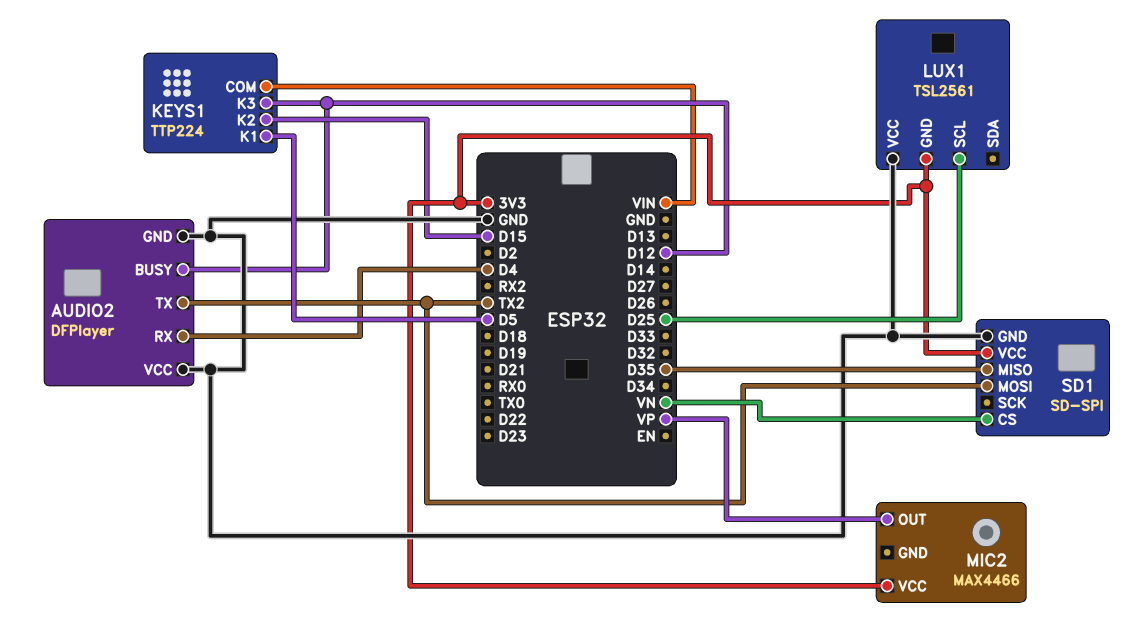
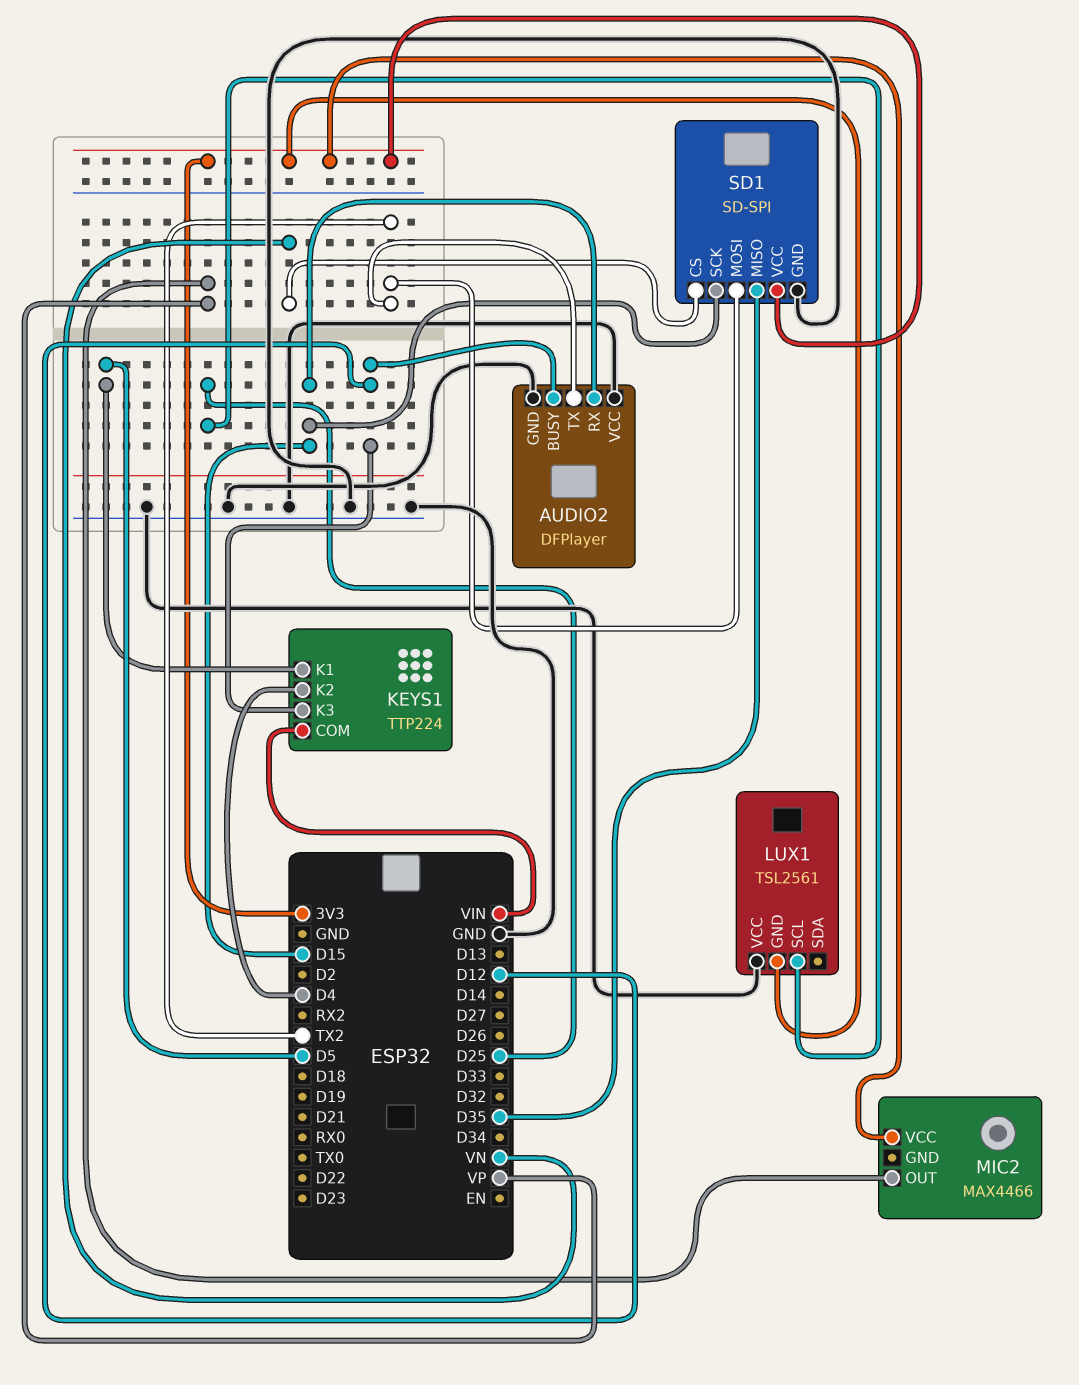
AUDIO2 pin RX: D4 -> D15
KEYS1 pin K2: D15 -> D4
SD1 pin SCK: none -> D15

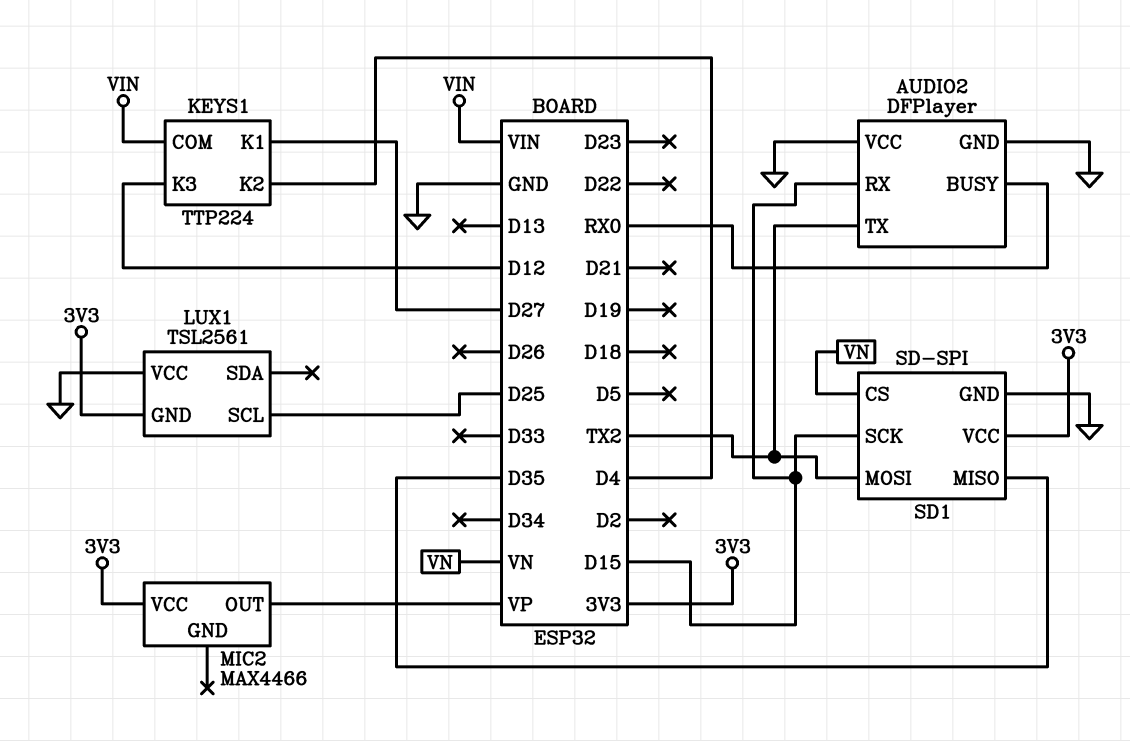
AUDIO2 pin BUSY: D12 -> RX0
KEYS1 pin K1: D5 -> D27

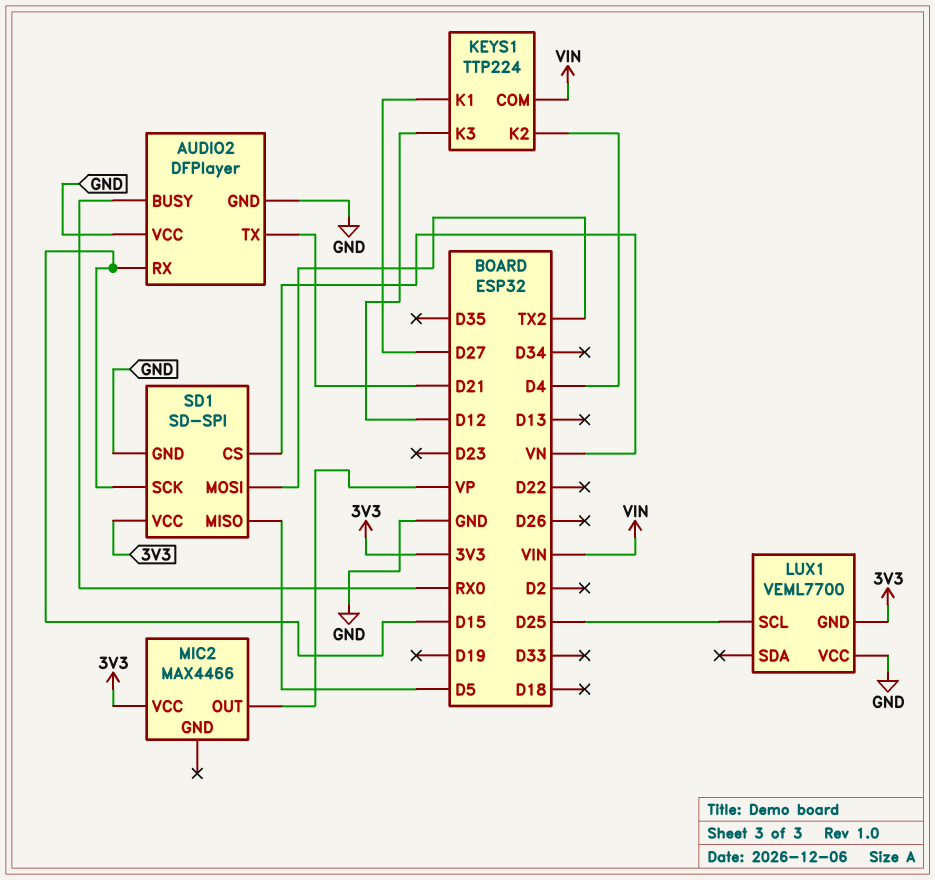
AUDIO2 pin TX: TX2 -> D21
LUX1: TSL2561 -> VEML7700
SD1 pin MISO: D35 -> D5

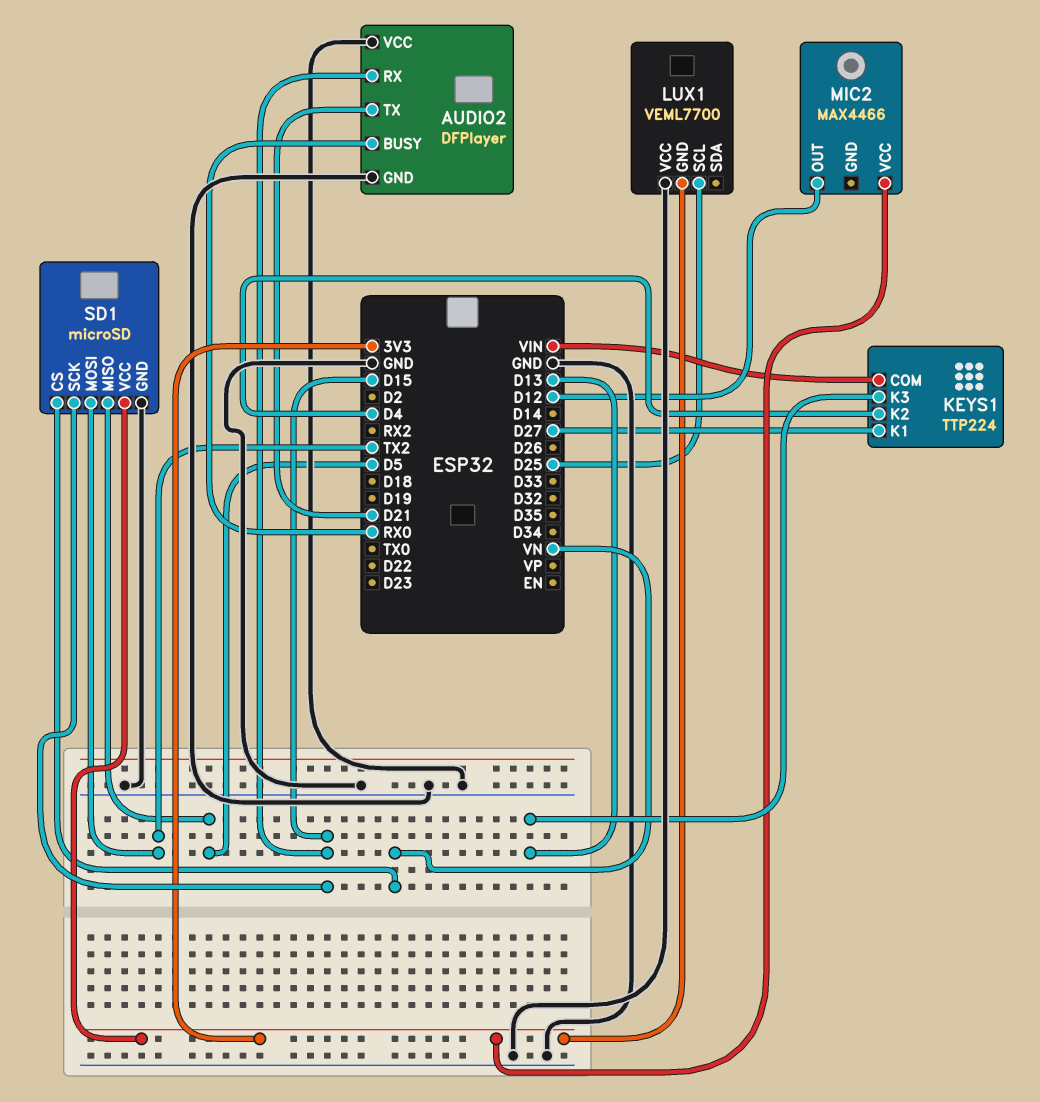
KEYS1 pin K3: D12 -> D13
MIC2 pin OUT: VP -> D12
SD1: SD-SPI -> microSD

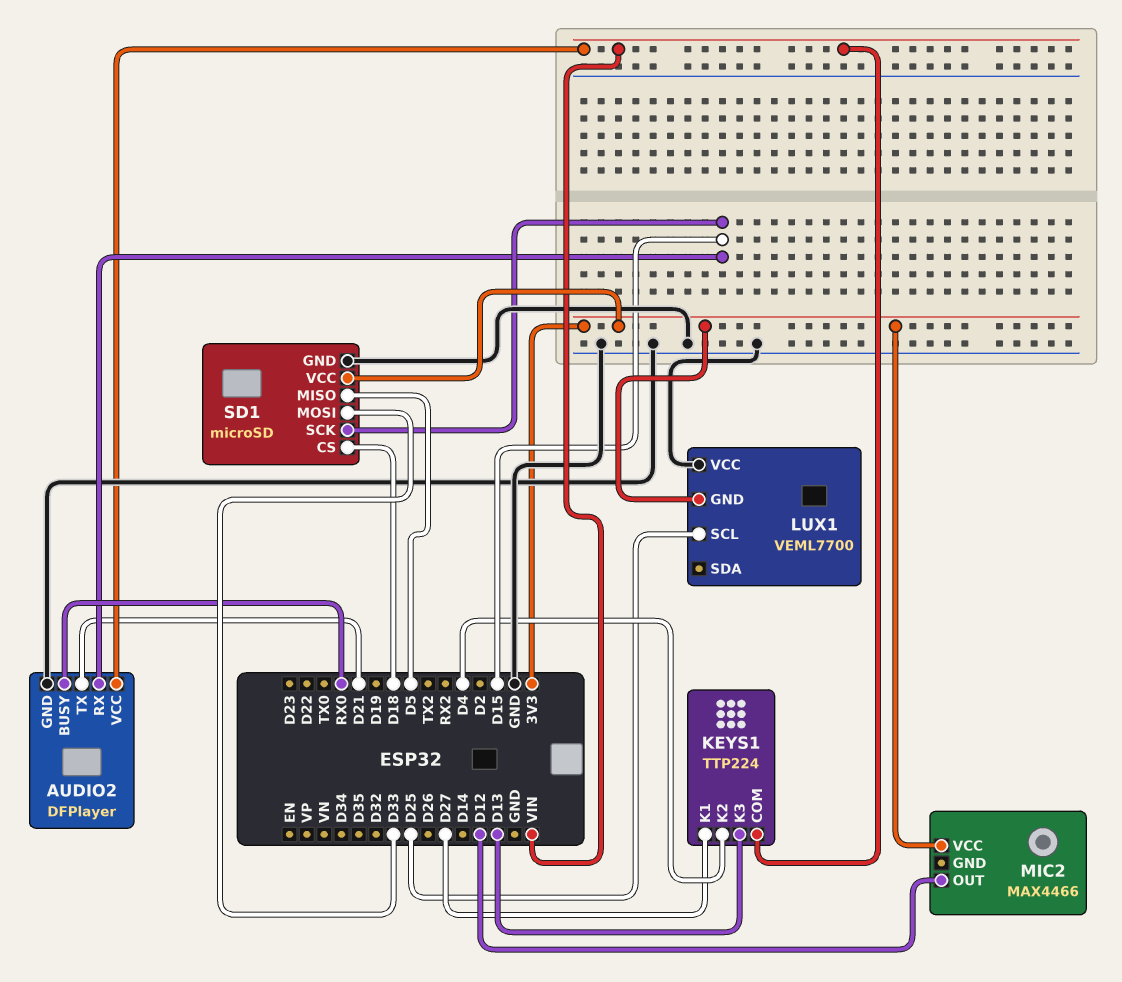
AUDIO2 pin VCC: GND -> VIN
SD1 pin CS: VN -> D18
SD1 pin MOSI: TX2 -> D33

